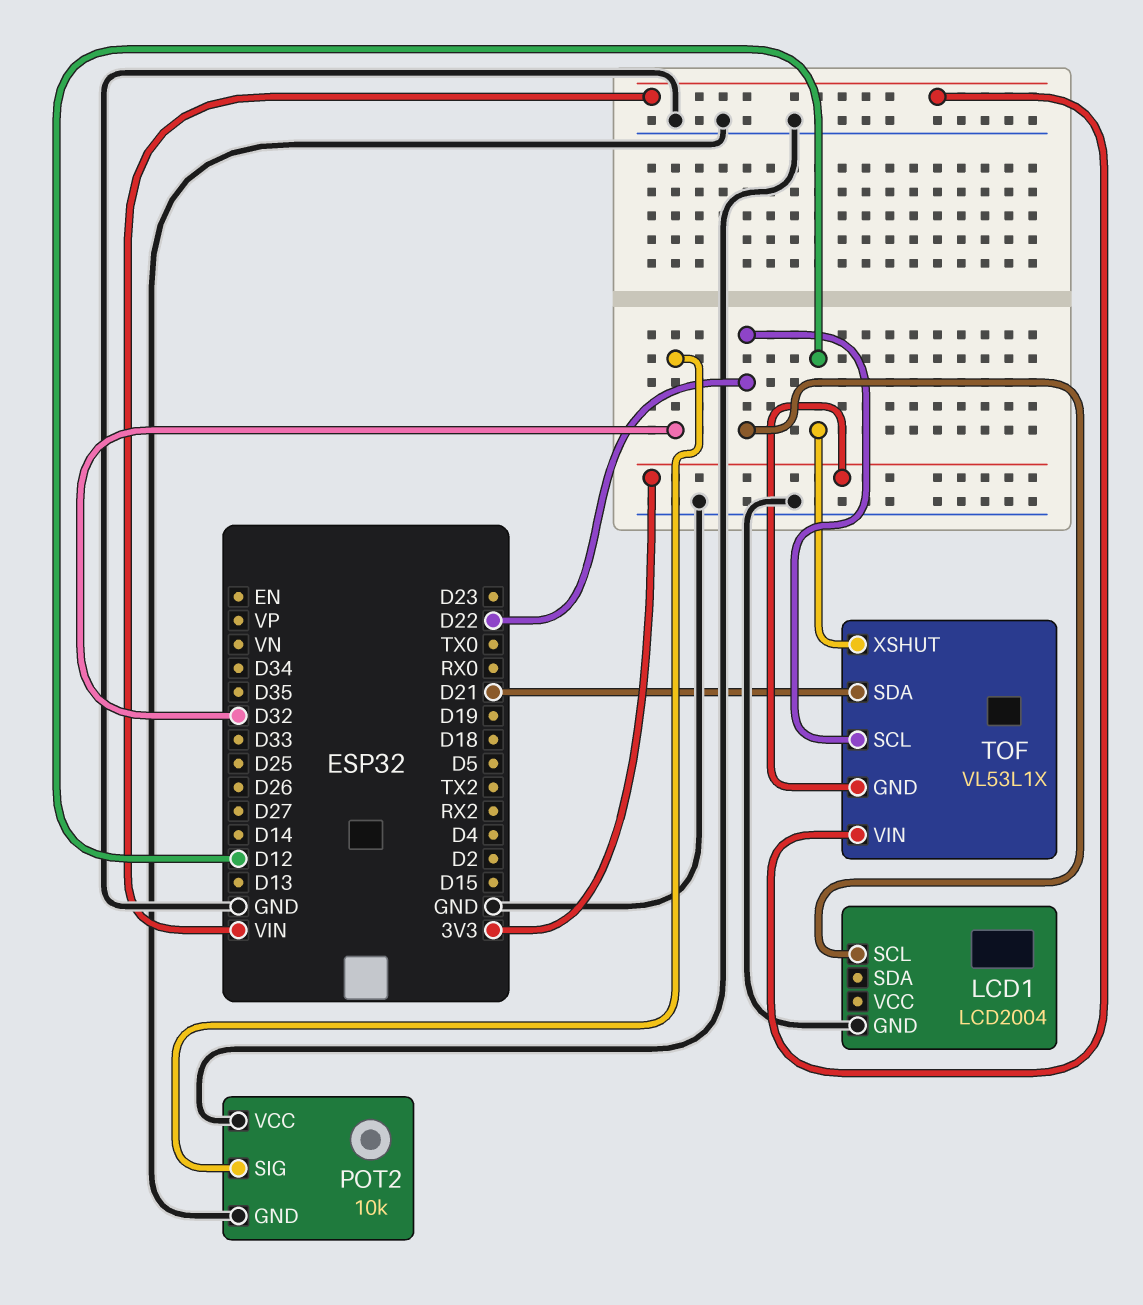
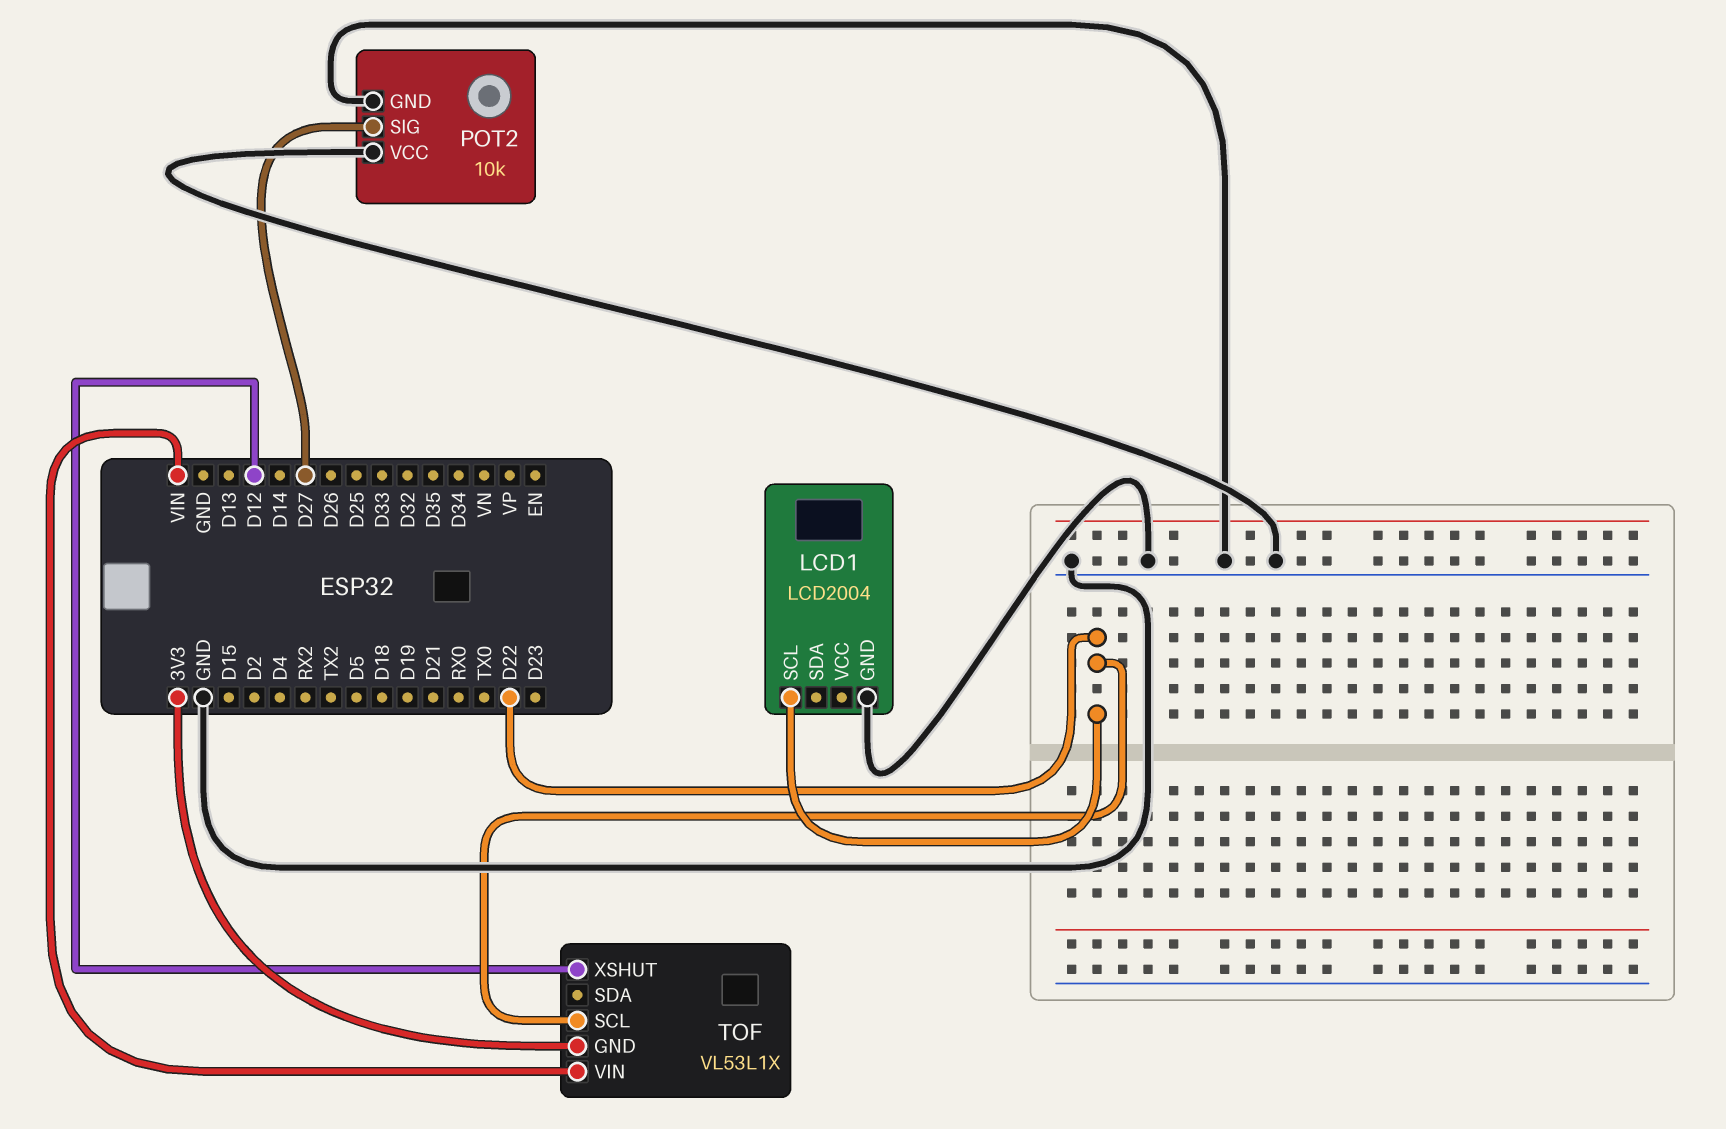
POT2 pin SIG: D32 -> D27
TOF pin SDA: D21 -> none

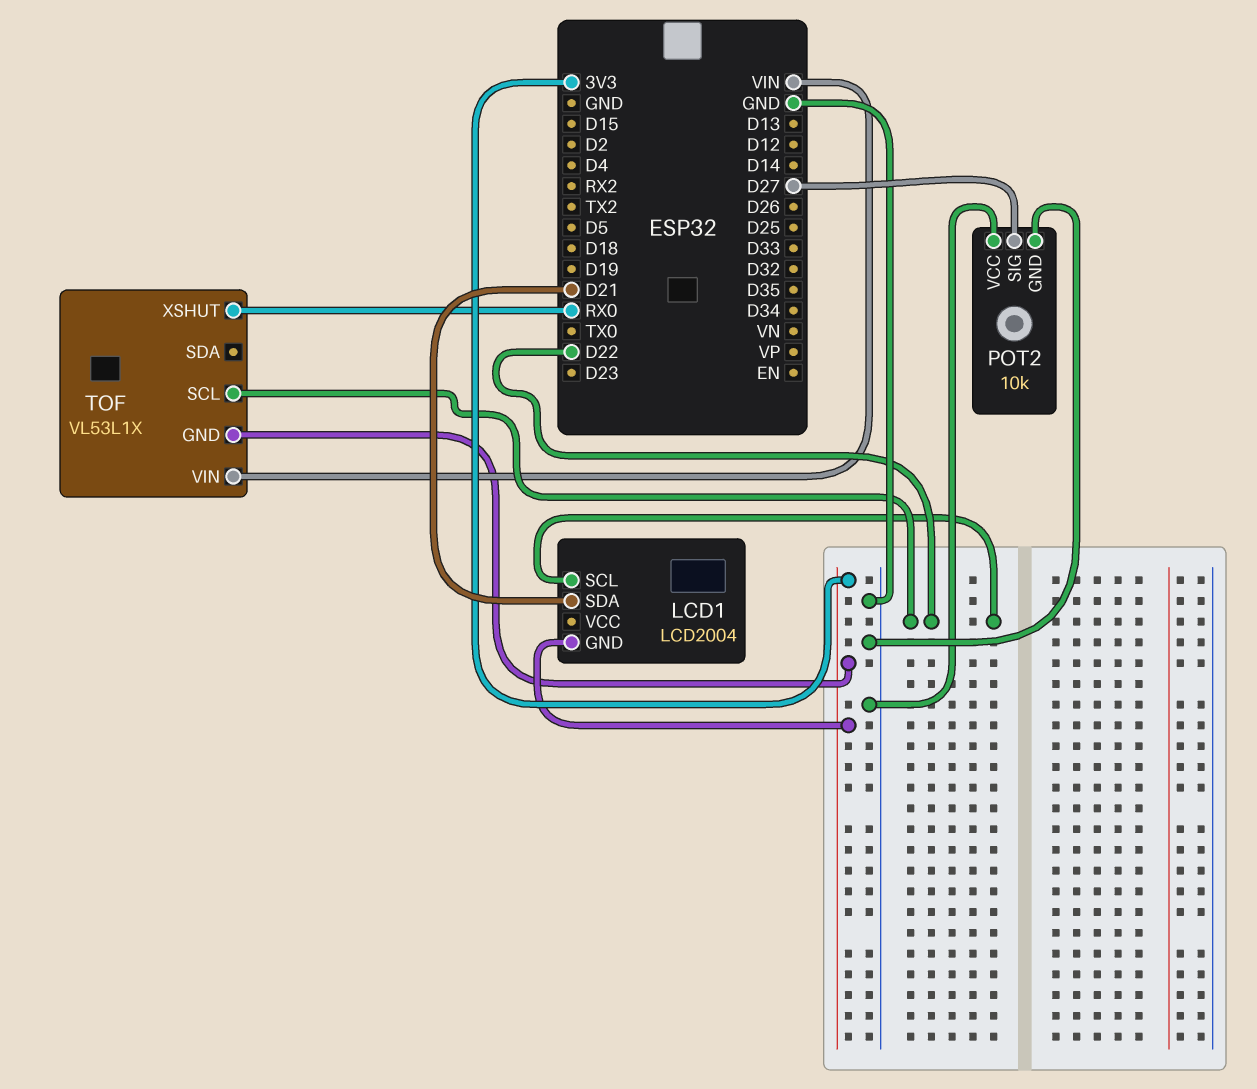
LCD1 pin GND: GND -> 3V3
LCD1 pin SDA: none -> D21
TOF pin XSHUT: D12 -> RX0

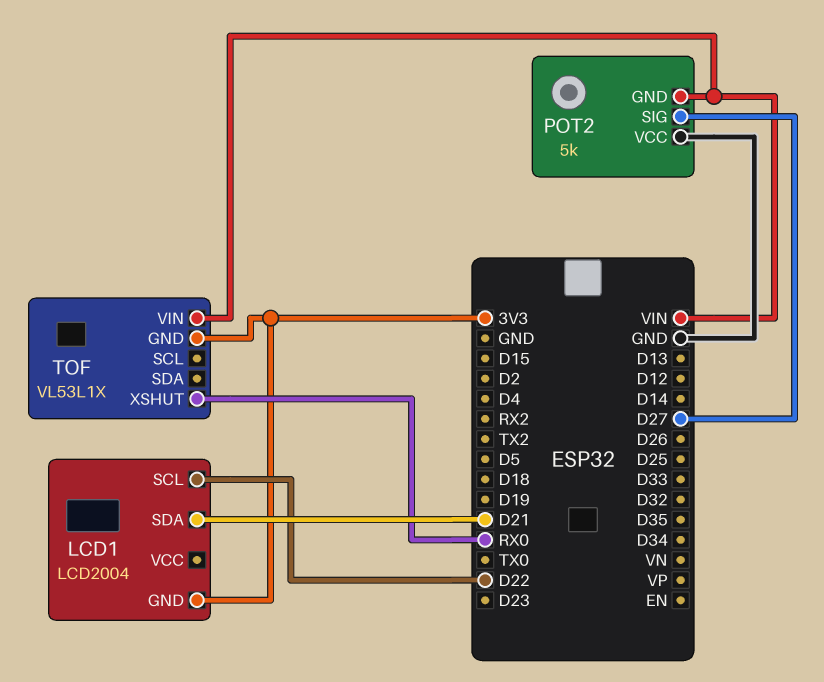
POT2: 10k -> 5k
POT2 pin GND: GND -> VIN
TOF pin SCL: D22 -> none

